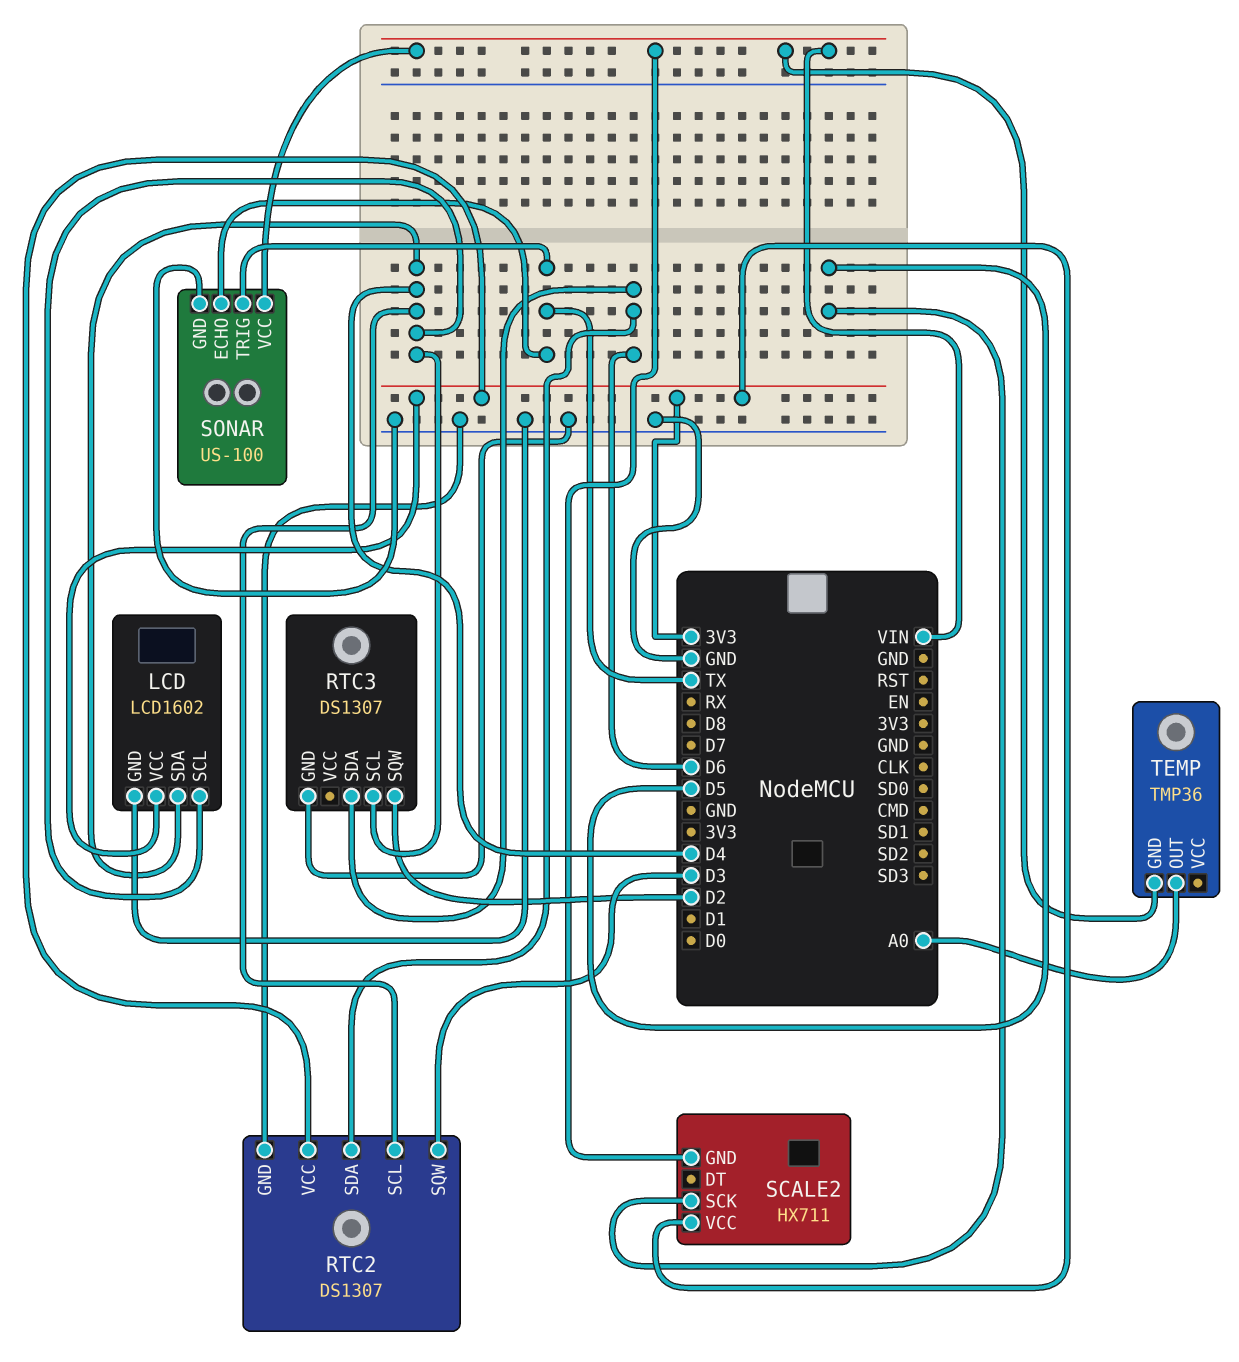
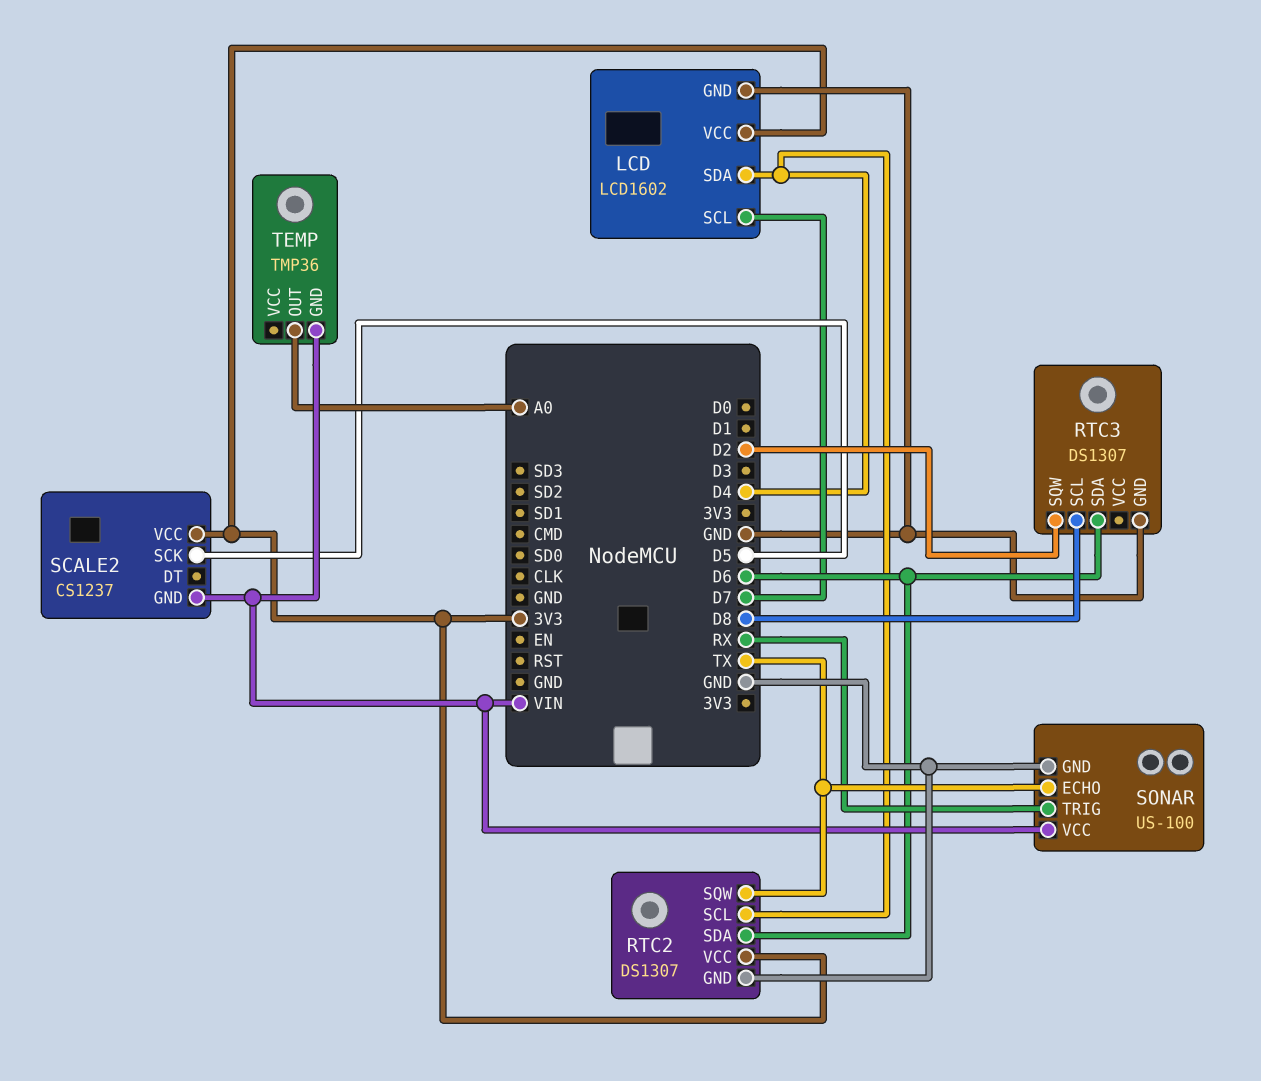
LCD pin SCL: D4 -> D7
RTC2 pin SQW: D3 -> TX
RTC3 pin SCL: D4 -> D8
SCALE2: HX711 -> CS1237
SONAR pin TRIG: TX -> RX

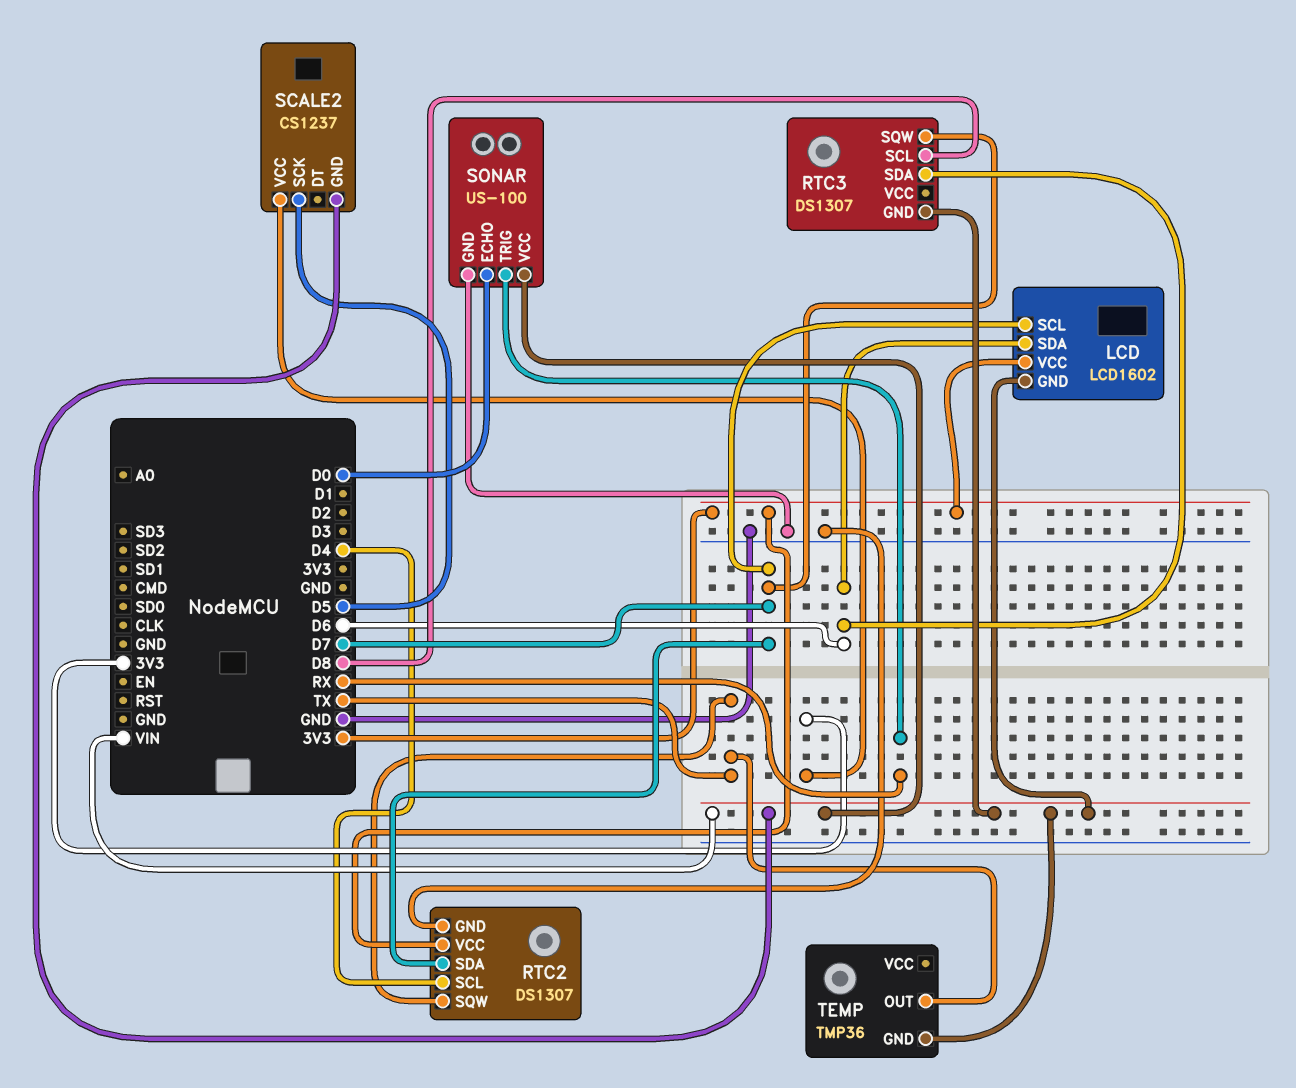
LCD pin GND: GND -> VIN
LCD pin SDA: D4 -> D6
RTC2 pin SDA: D6 -> D7
RTC3 pin GND: GND -> VIN
RTC3 pin SQW: D2 -> D7
SONAR pin ECHO: TX -> D0
TEMP pin OUT: A0 -> TX

